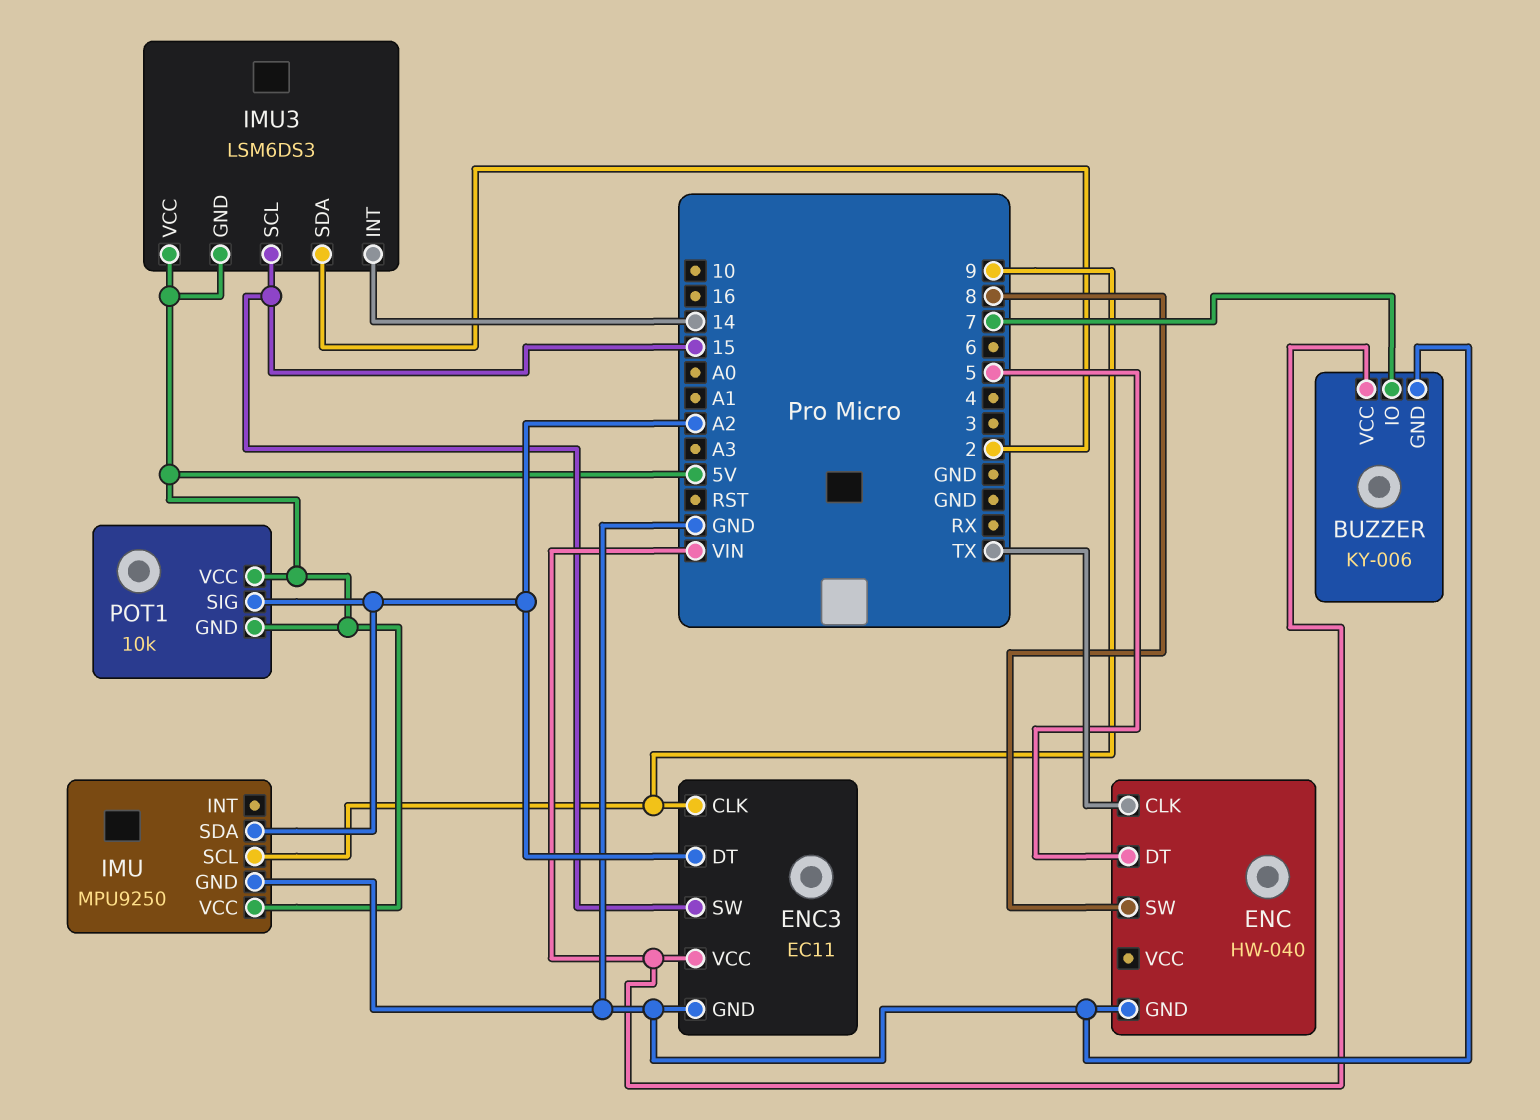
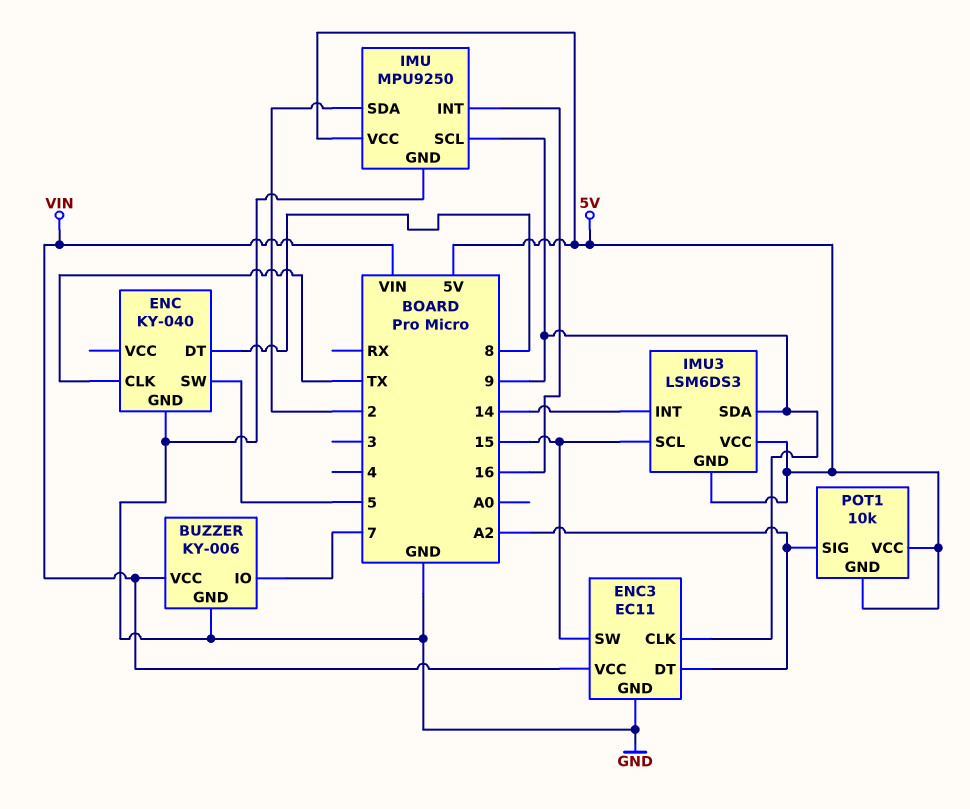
ENC: HW-040 -> KY-040
ENC pin DT: 5 -> 8
ENC pin SW: 8 -> 5
IMU pin INT: none -> 16
IMU pin SDA: A2 -> 2
IMU3 pin SDA: 2 -> 9

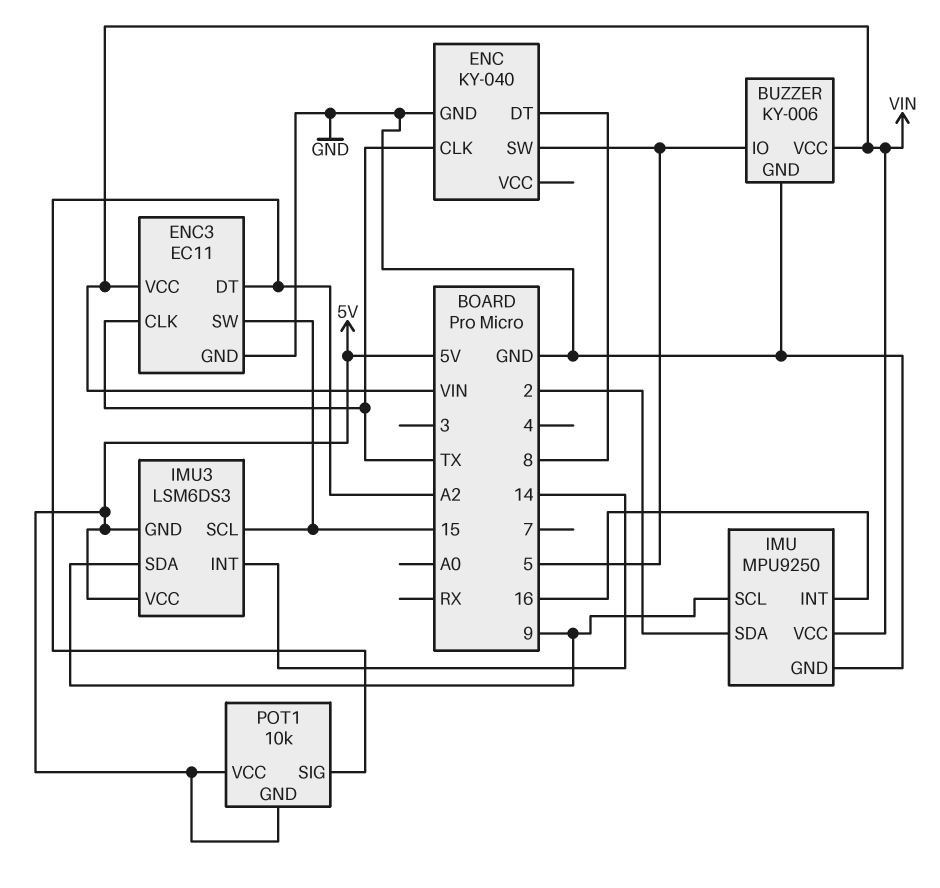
BUZZER pin IO: 7 -> 5
ENC3 pin CLK: 9 -> TX
IMU pin VCC: 5V -> VIN

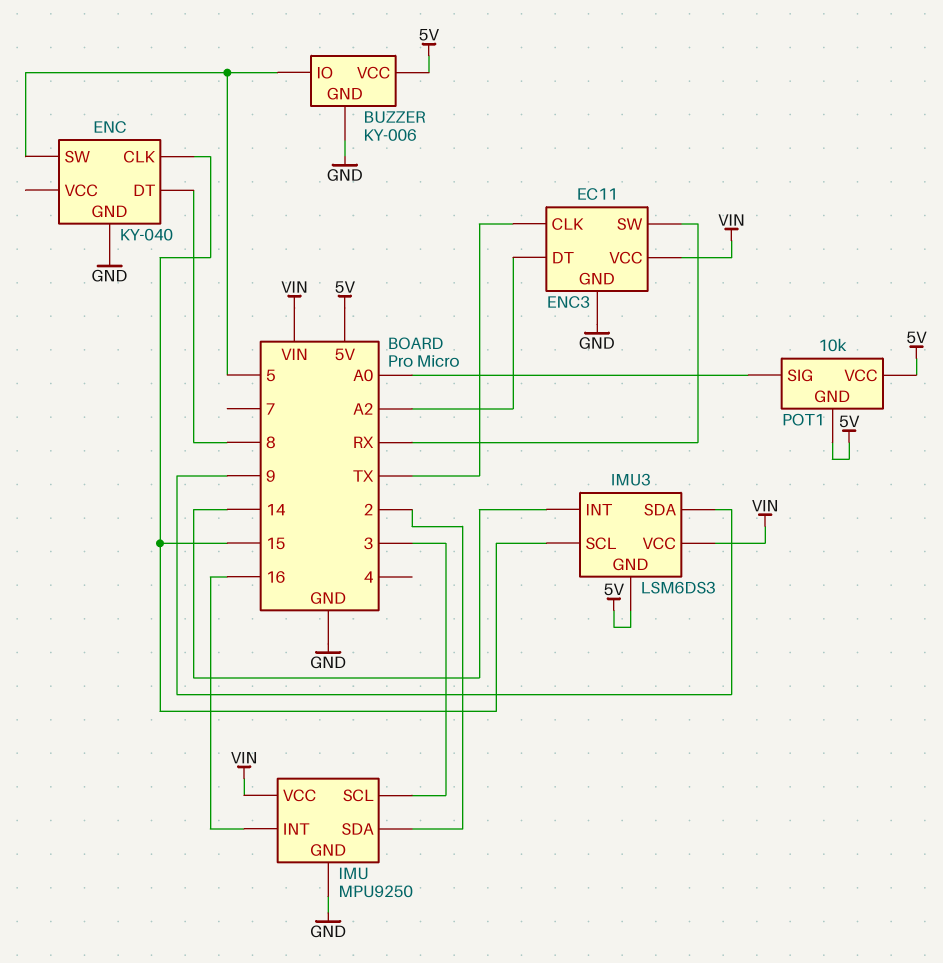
BUZZER pin VCC: VIN -> 5V
ENC pin CLK: TX -> 15
ENC3 pin SW: 15 -> RX
IMU pin SCL: 9 -> 3
IMU3 pin VCC: 5V -> VIN
POT1 pin SIG: A2 -> A0

